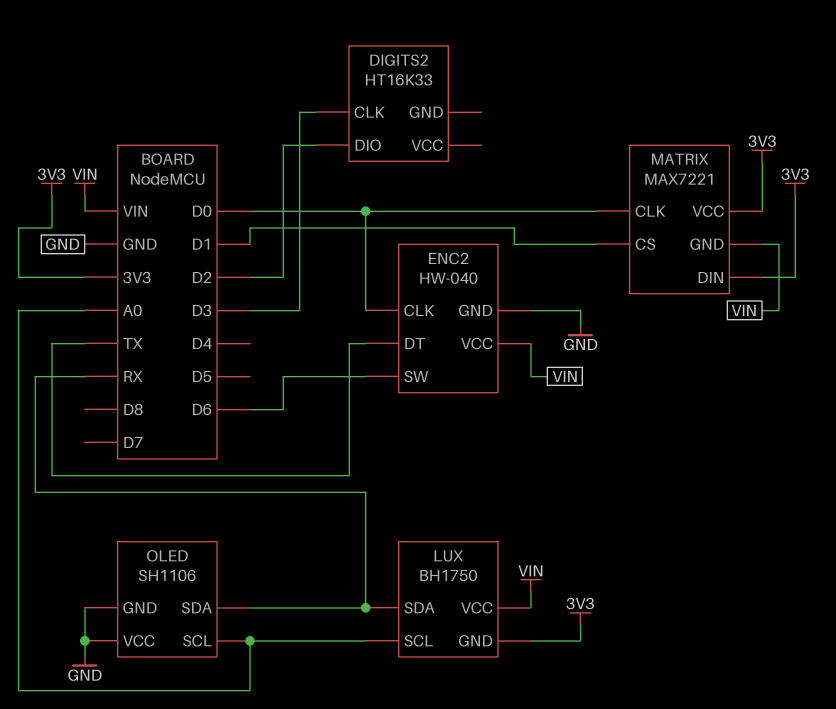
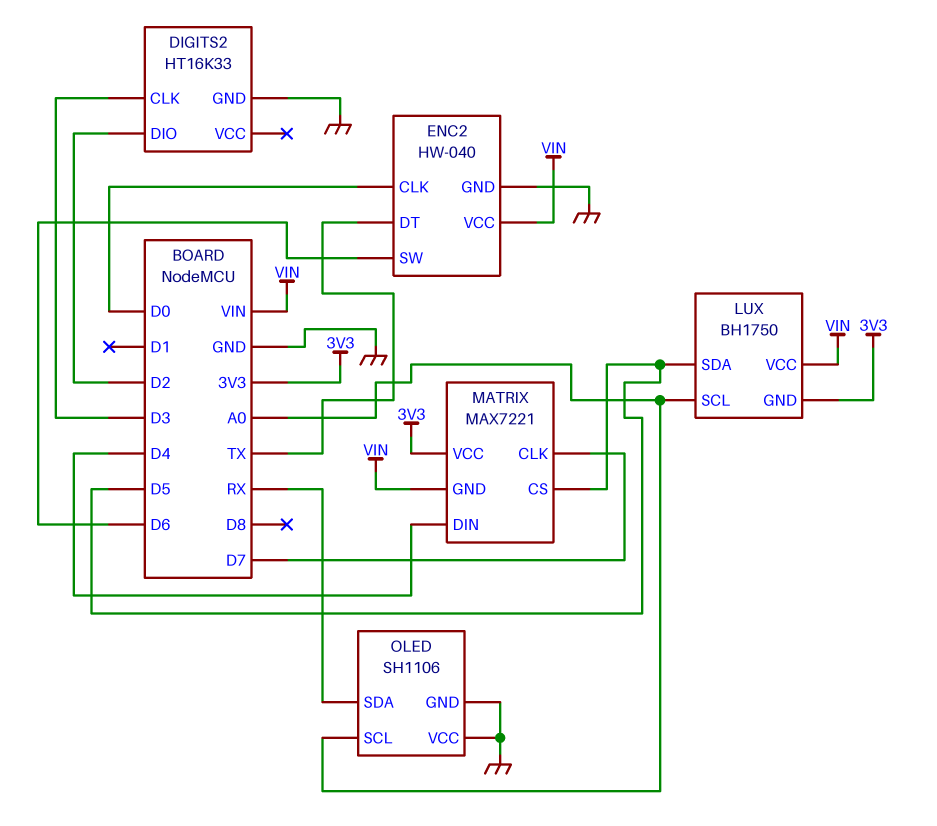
DIGITS2 pin GND: none -> GND
LUX pin SDA: RX -> D5
MATRIX pin CLK: D0 -> D7
MATRIX pin CS: D1 -> D5
MATRIX pin DIN: 3V3 -> D4

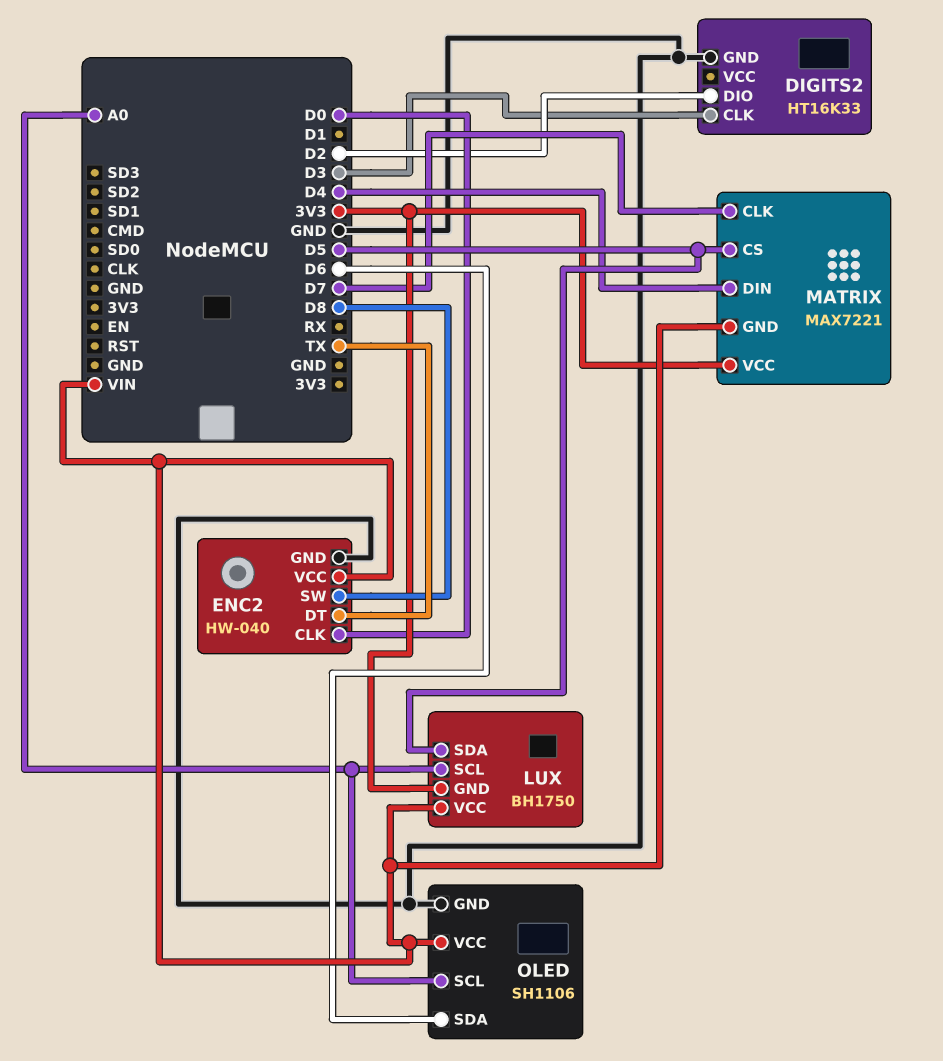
ENC2 pin SW: D6 -> D8
OLED pin SDA: RX -> D6
OLED pin VCC: GND -> VIN

